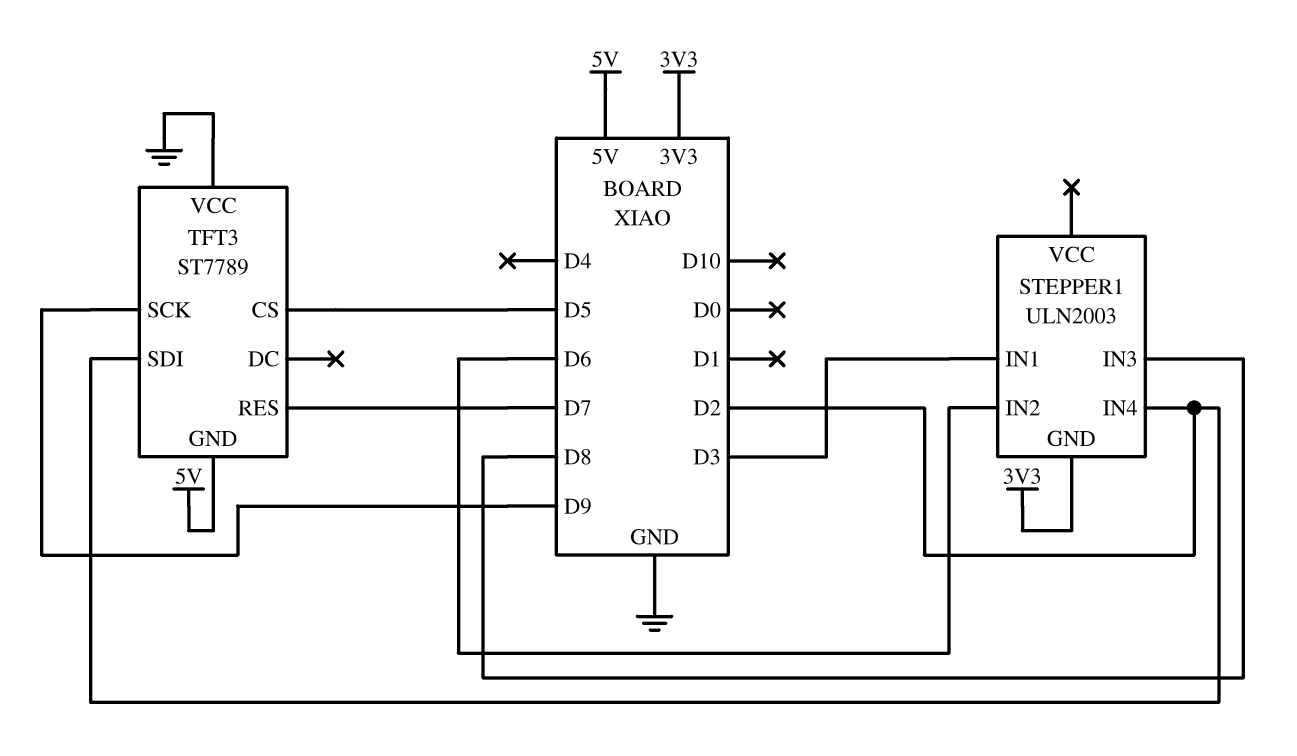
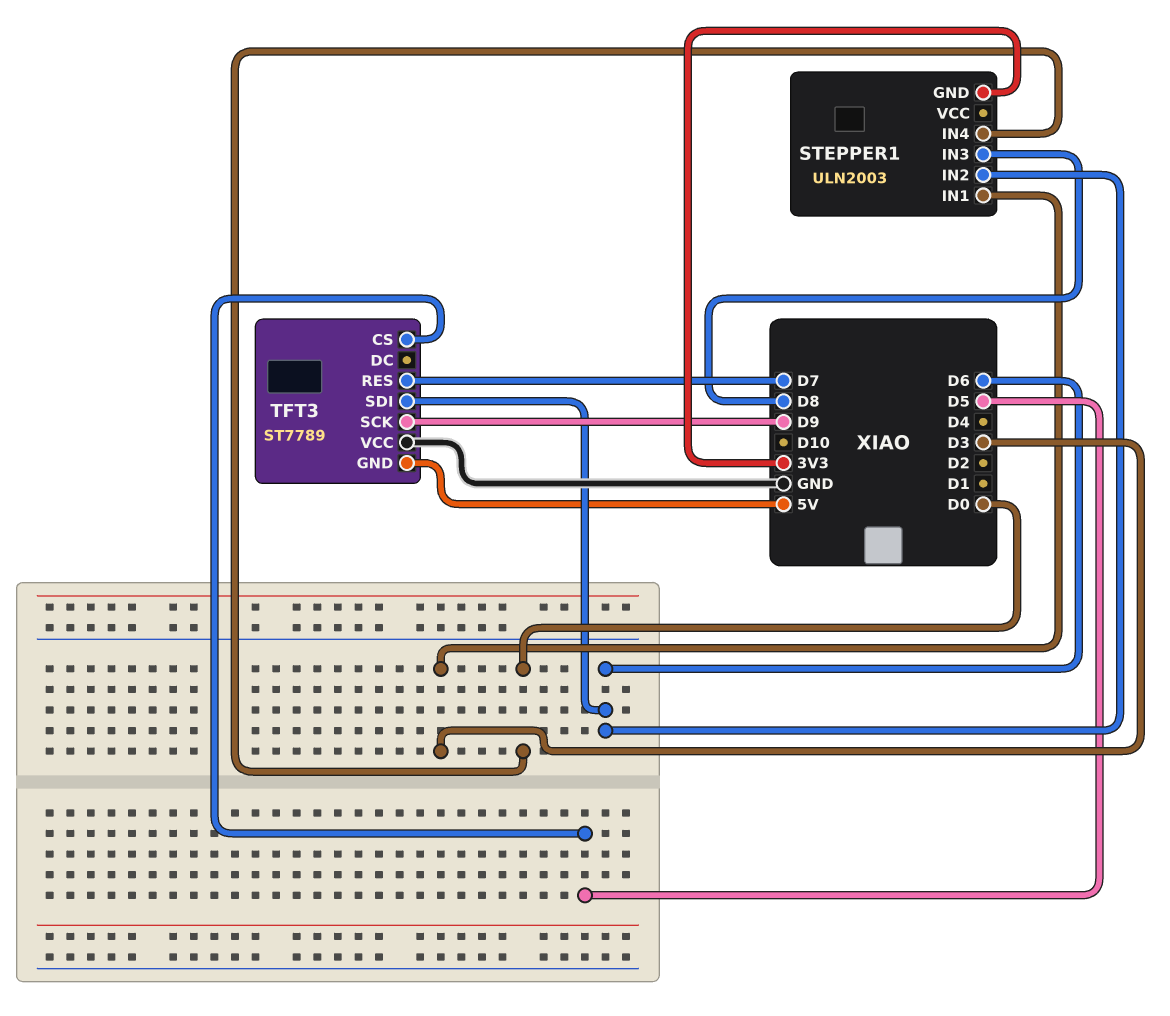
STEPPER1 pin IN4: D2 -> D0
TFT3 pin SDI: D2 -> D6

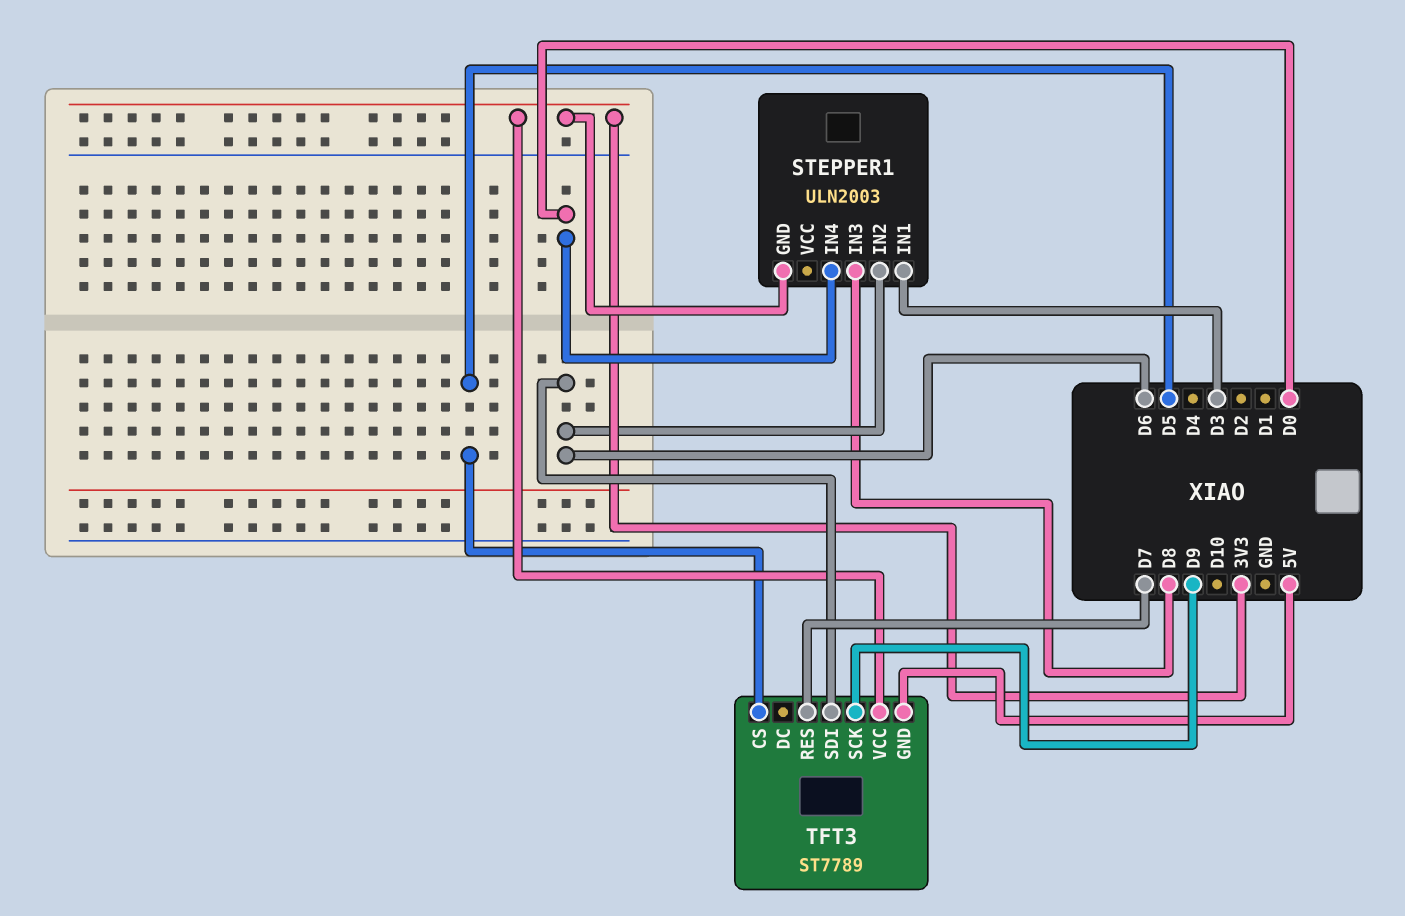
TFT3 pin VCC: GND -> 3V3

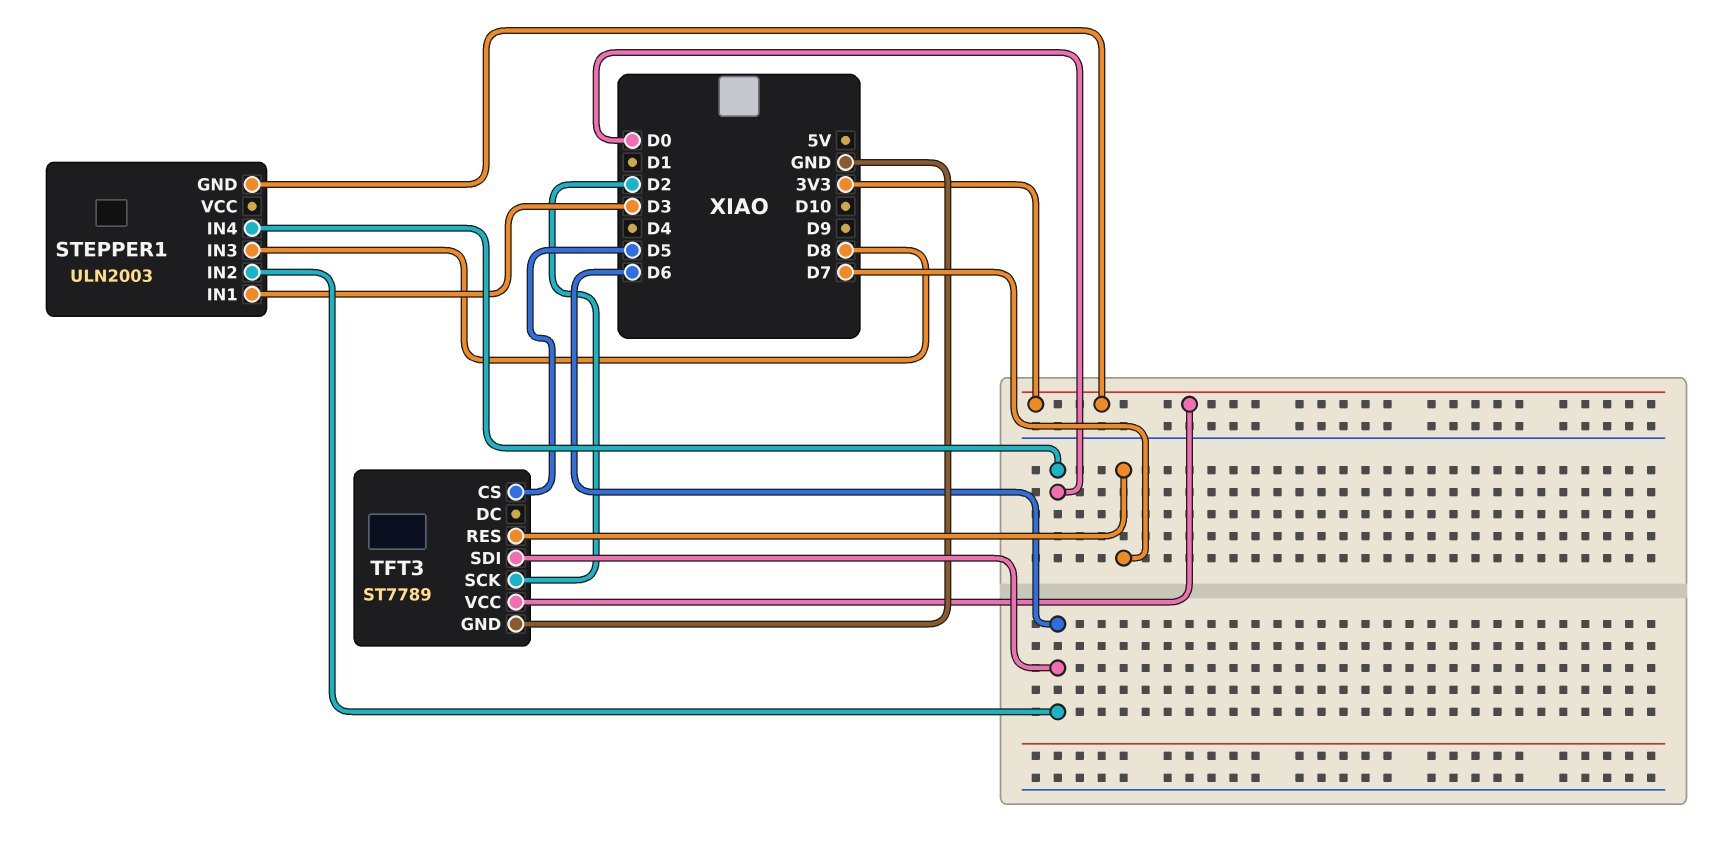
TFT3 pin GND: 5V -> GND
TFT3 pin SCK: D9 -> D2

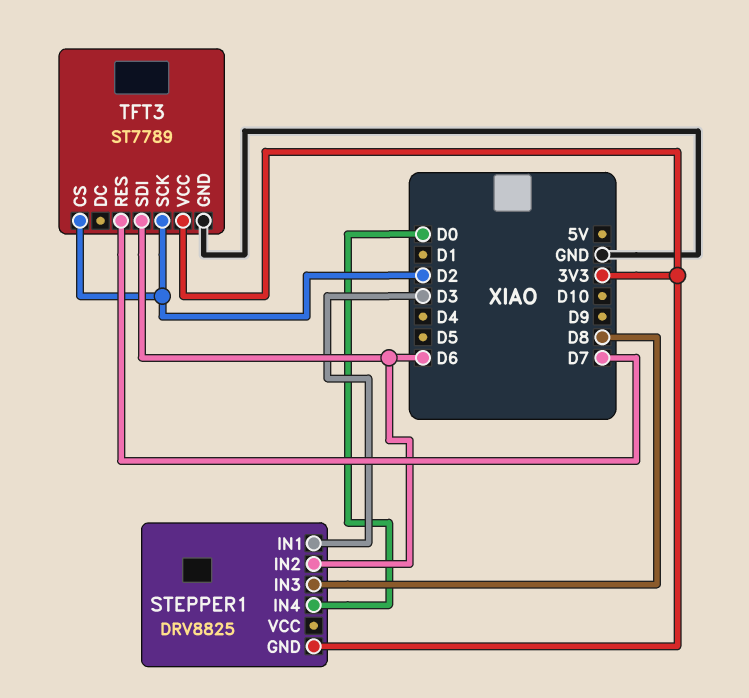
STEPPER1: ULN2003 -> DRV8825
TFT3 pin CS: D5 -> D2

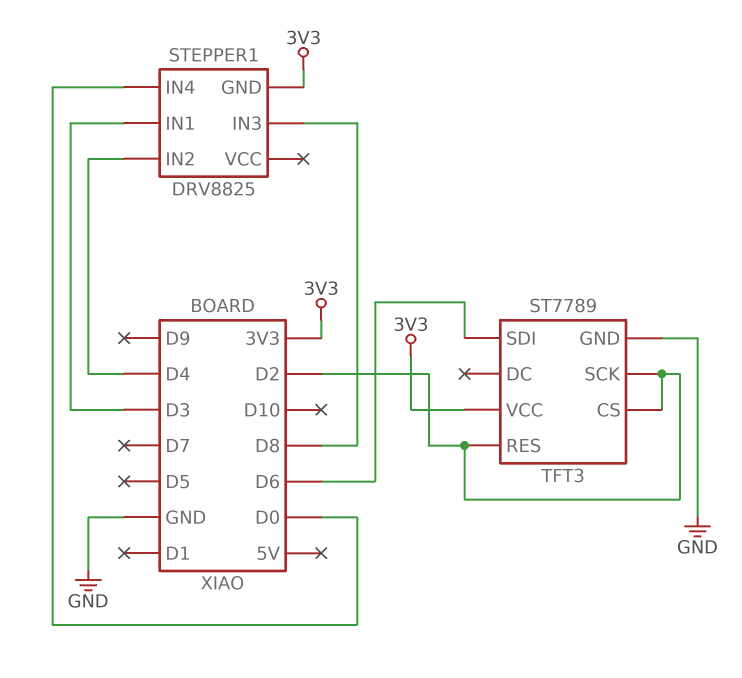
STEPPER1 pin IN2: D6 -> D4
TFT3 pin RES: D7 -> D2

